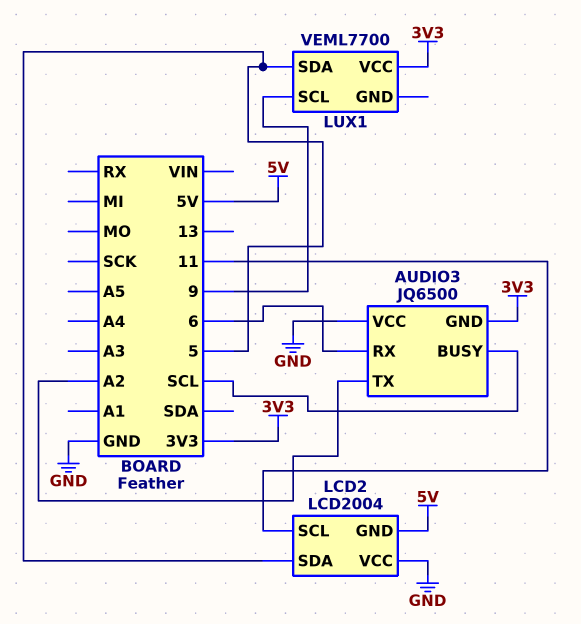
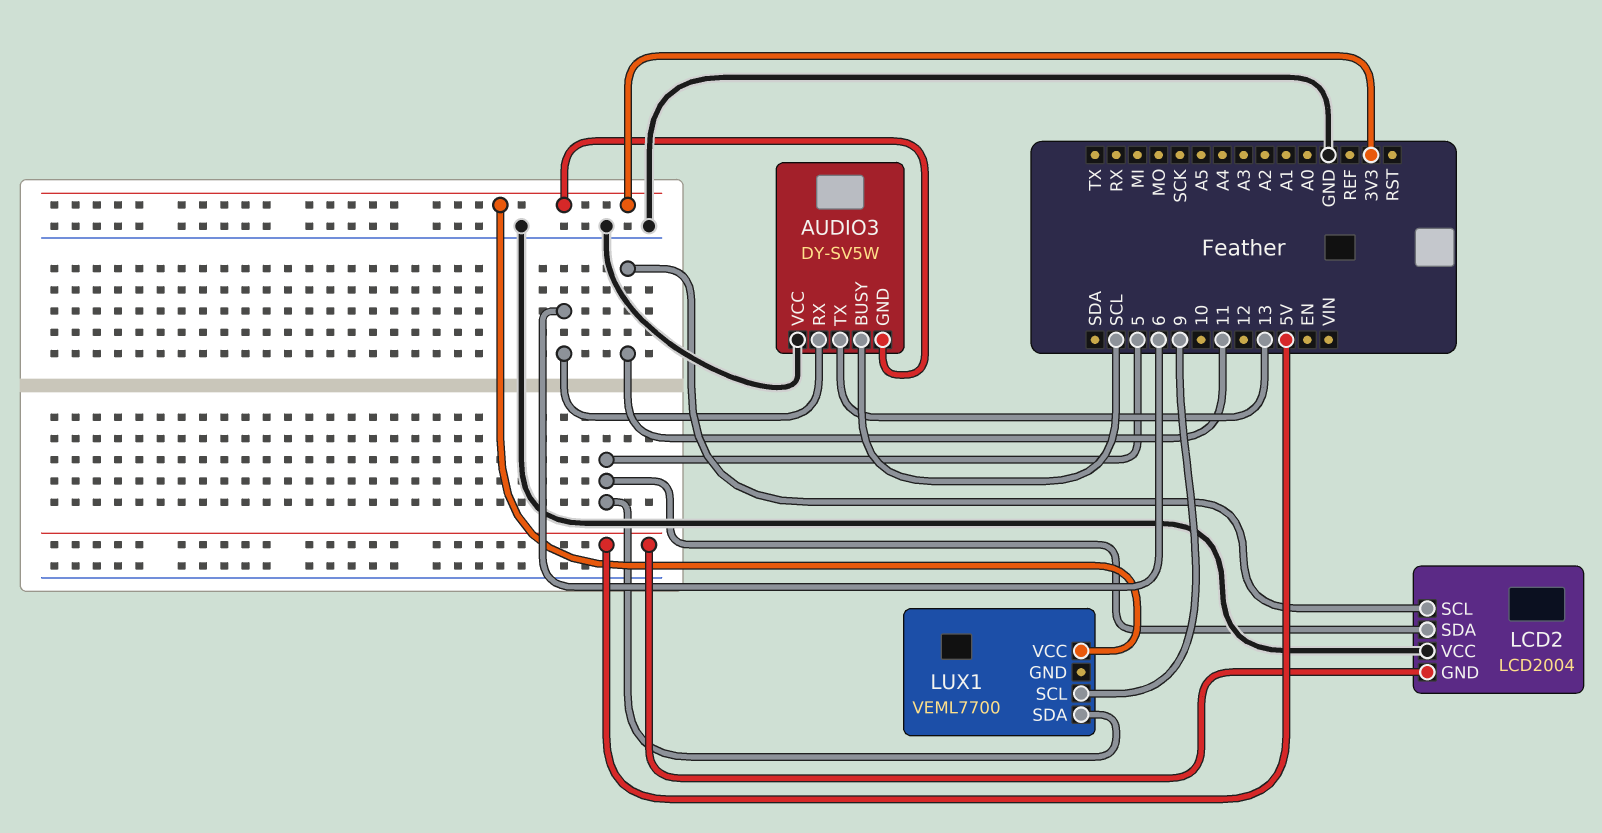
AUDIO3: JQ6500 -> DY-SV5W
AUDIO3 pin TX: A2 -> 13

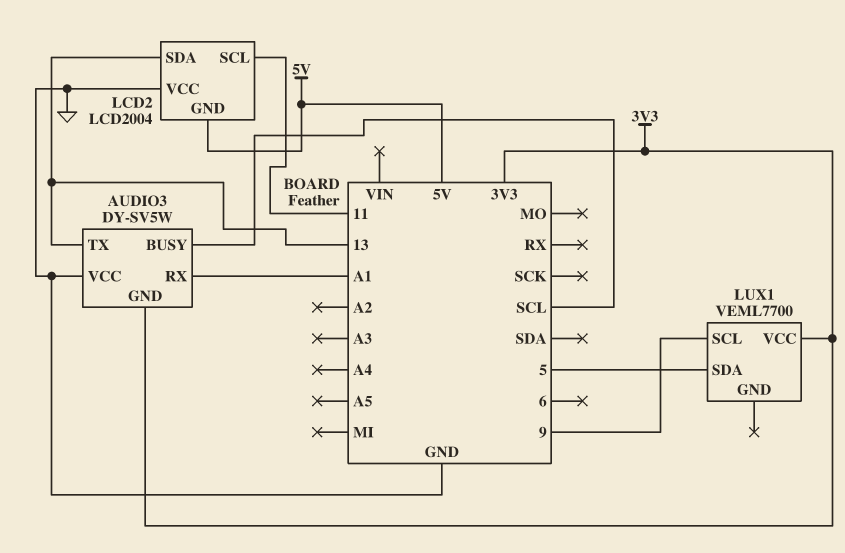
AUDIO3 pin RX: 6 -> A1
LCD2 pin SDA: 5 -> 13

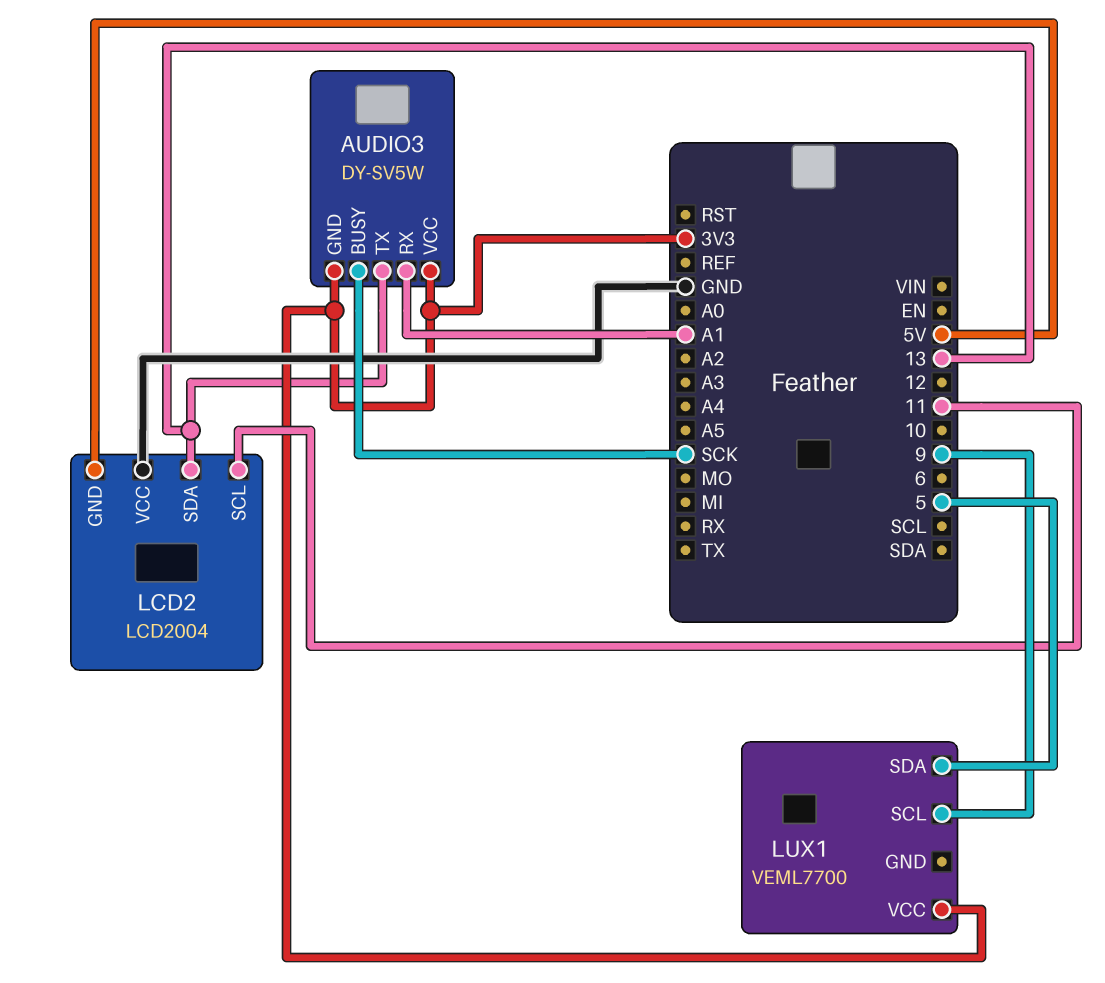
AUDIO3 pin BUSY: SCL -> SCK
AUDIO3 pin VCC: GND -> 3V3

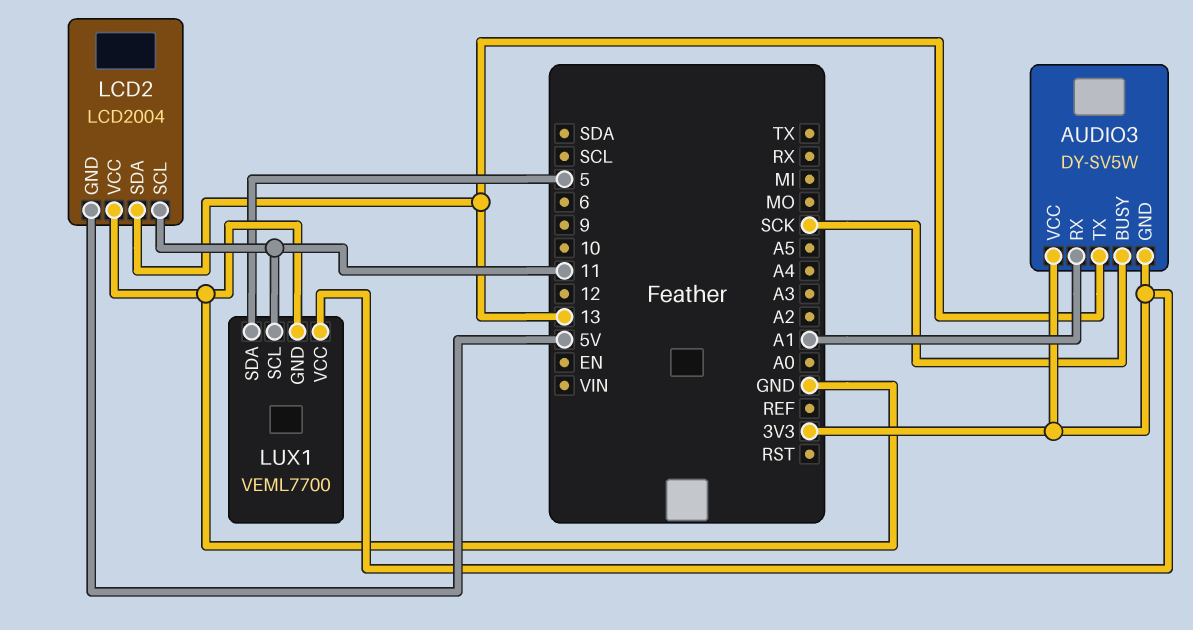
LUX1 pin GND: none -> GND
LUX1 pin SCL: 9 -> 11

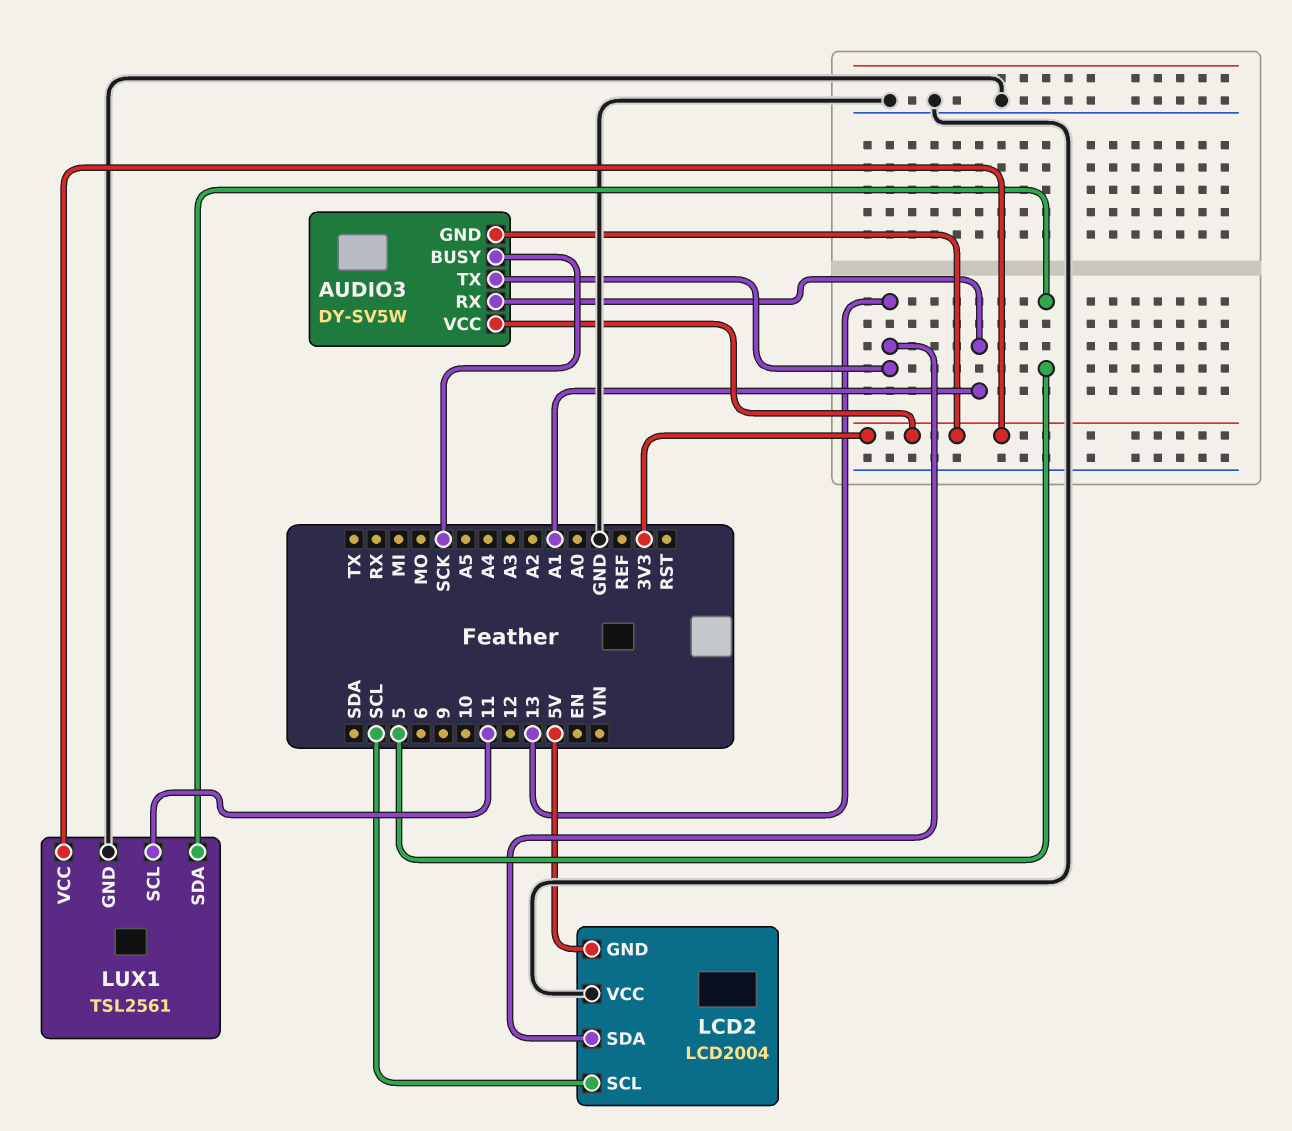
LCD2 pin SCL: 11 -> SCL
LUX1: VEML7700 -> TSL2561

